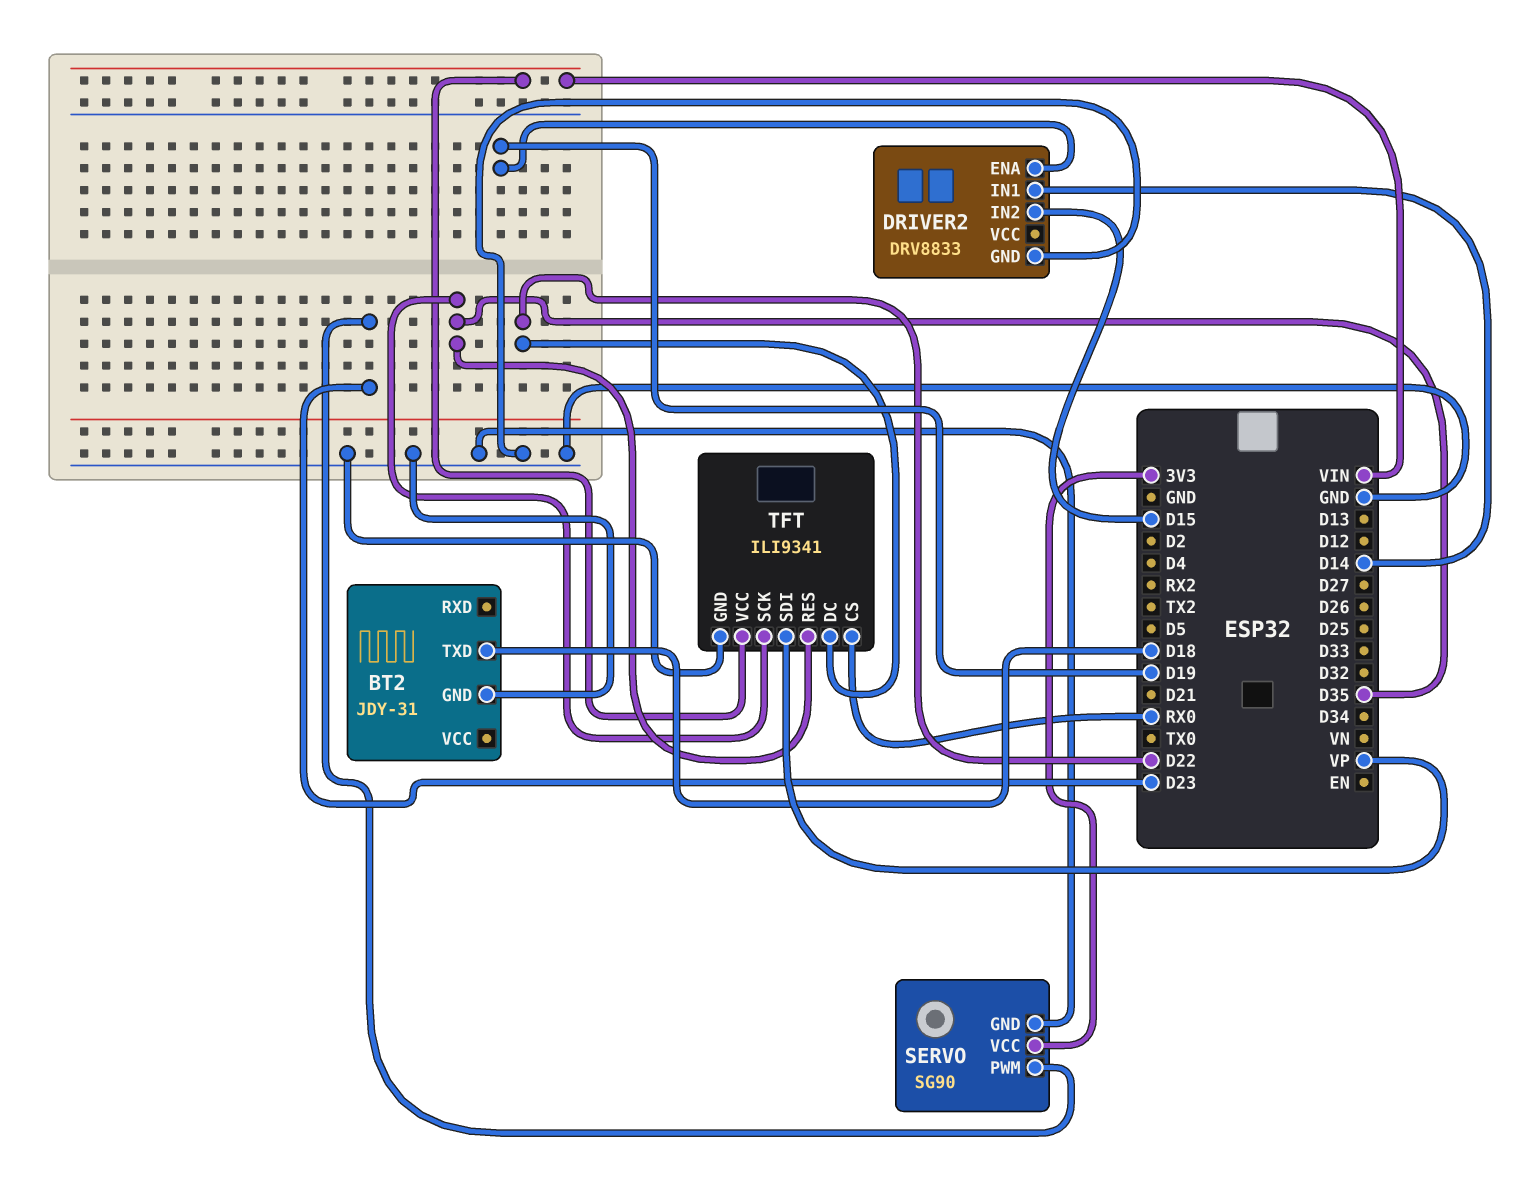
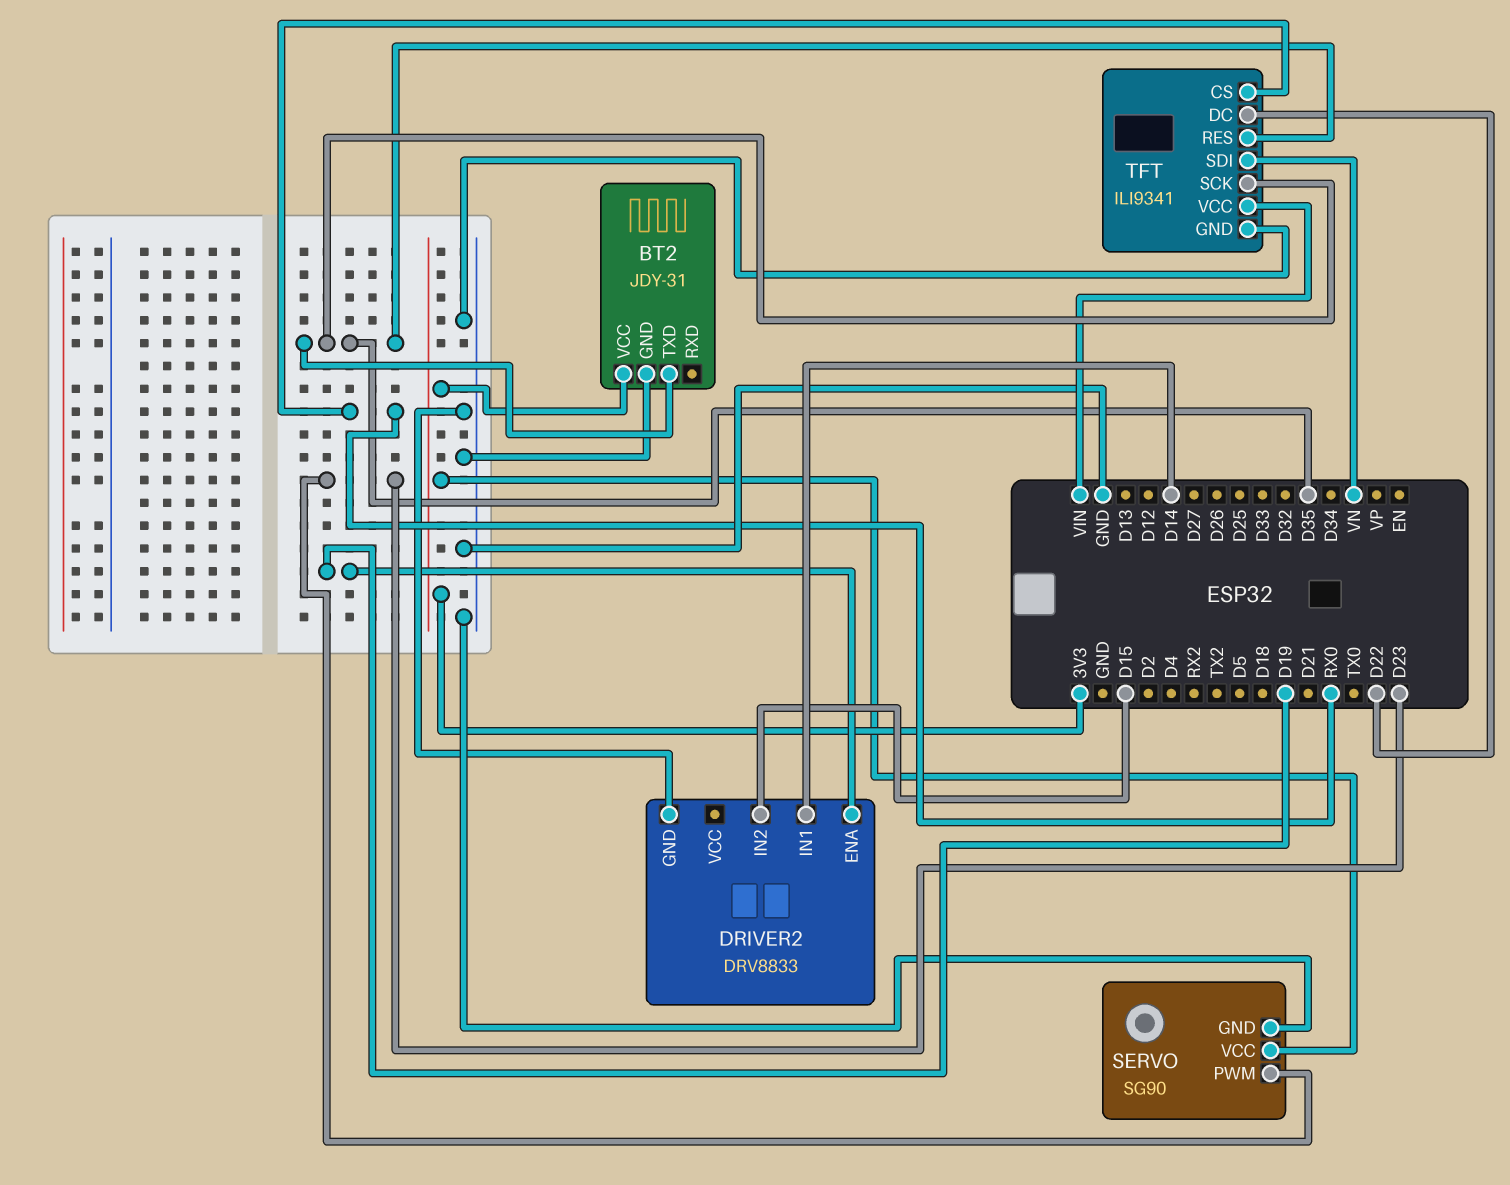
BT2 pin TXD: D18 -> D35
BT2 pin VCC: none -> 3V3
TFT pin SDI: VP -> VN

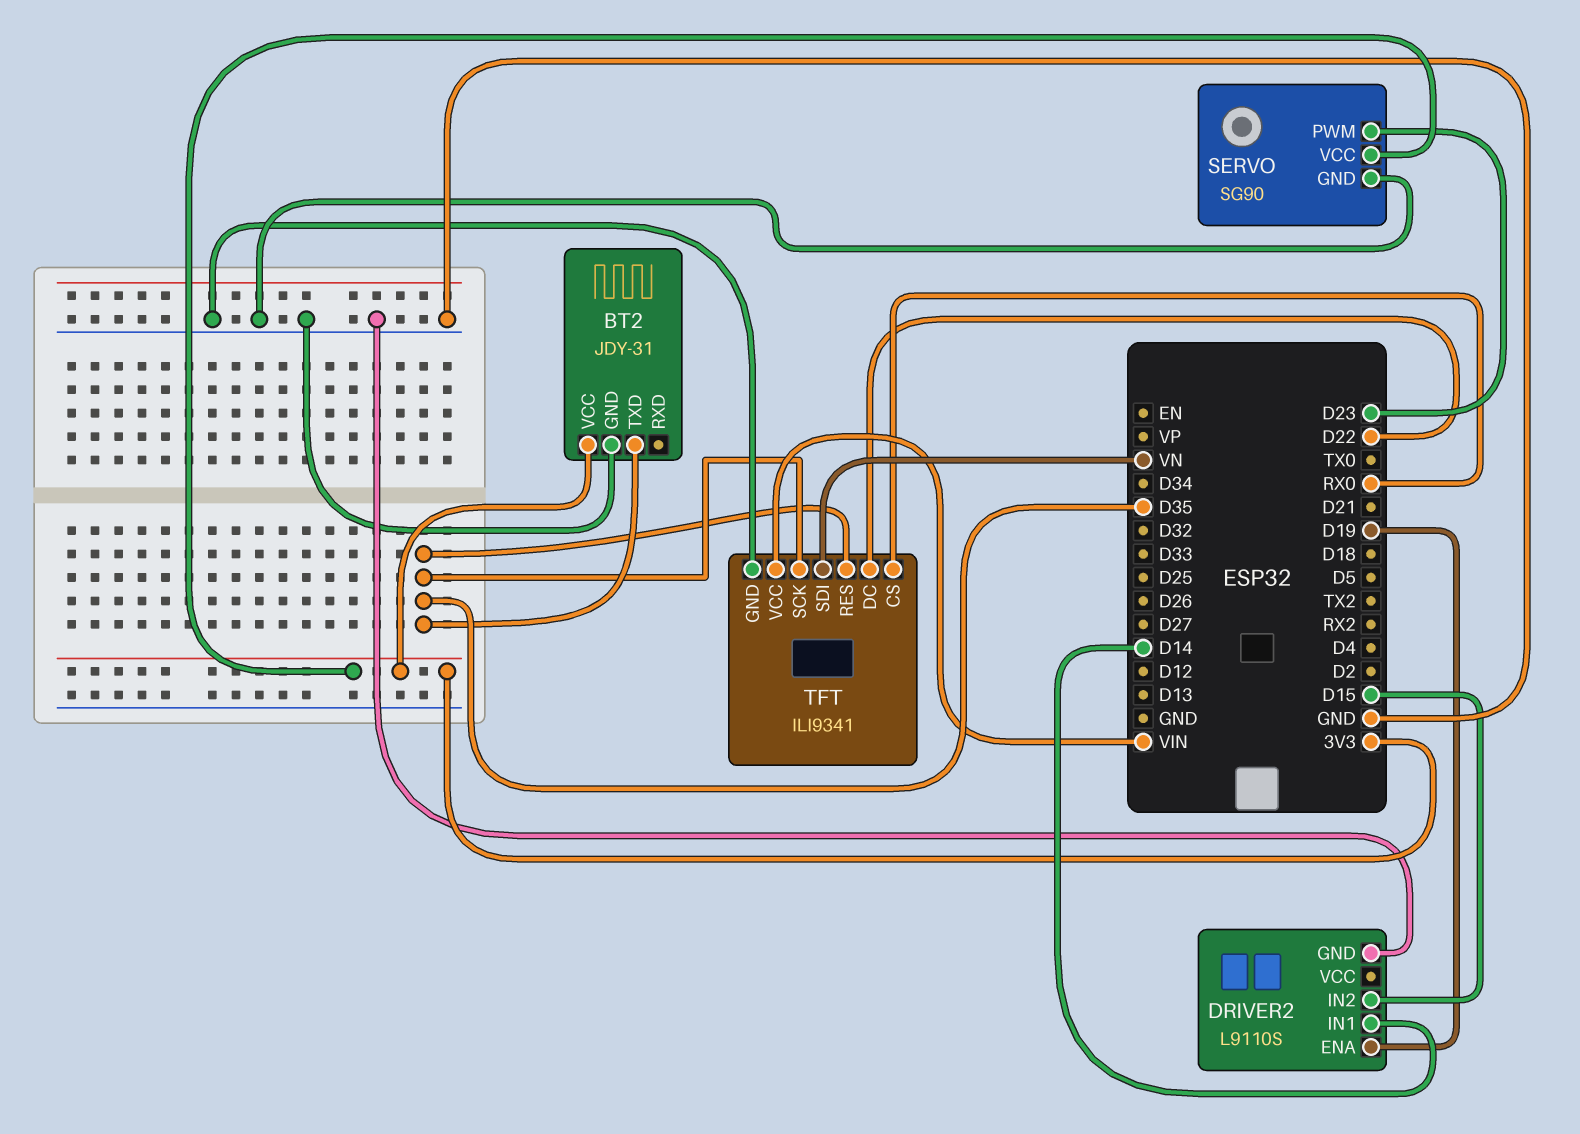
DRIVER2: DRV8833 -> L9110S

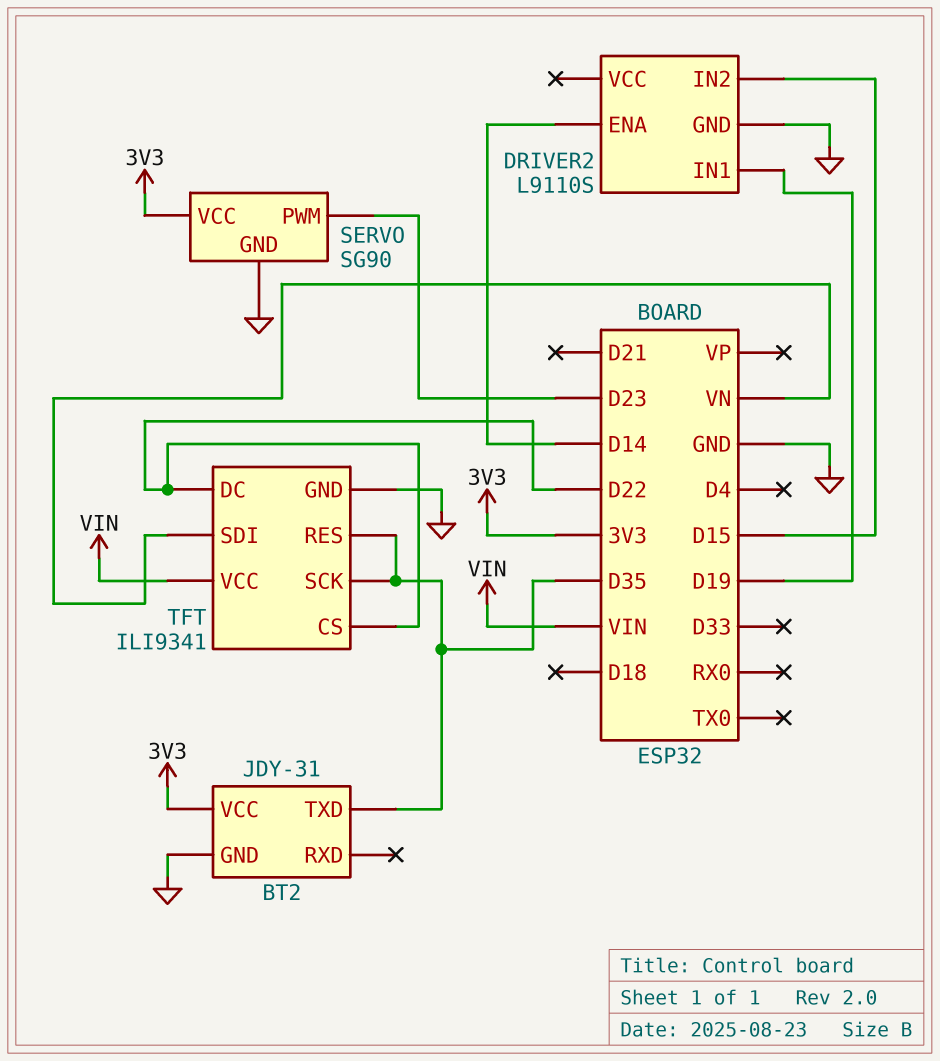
DRIVER2 pin ENA: D19 -> D14
DRIVER2 pin IN1: D14 -> D19
TFT pin CS: RX0 -> D22

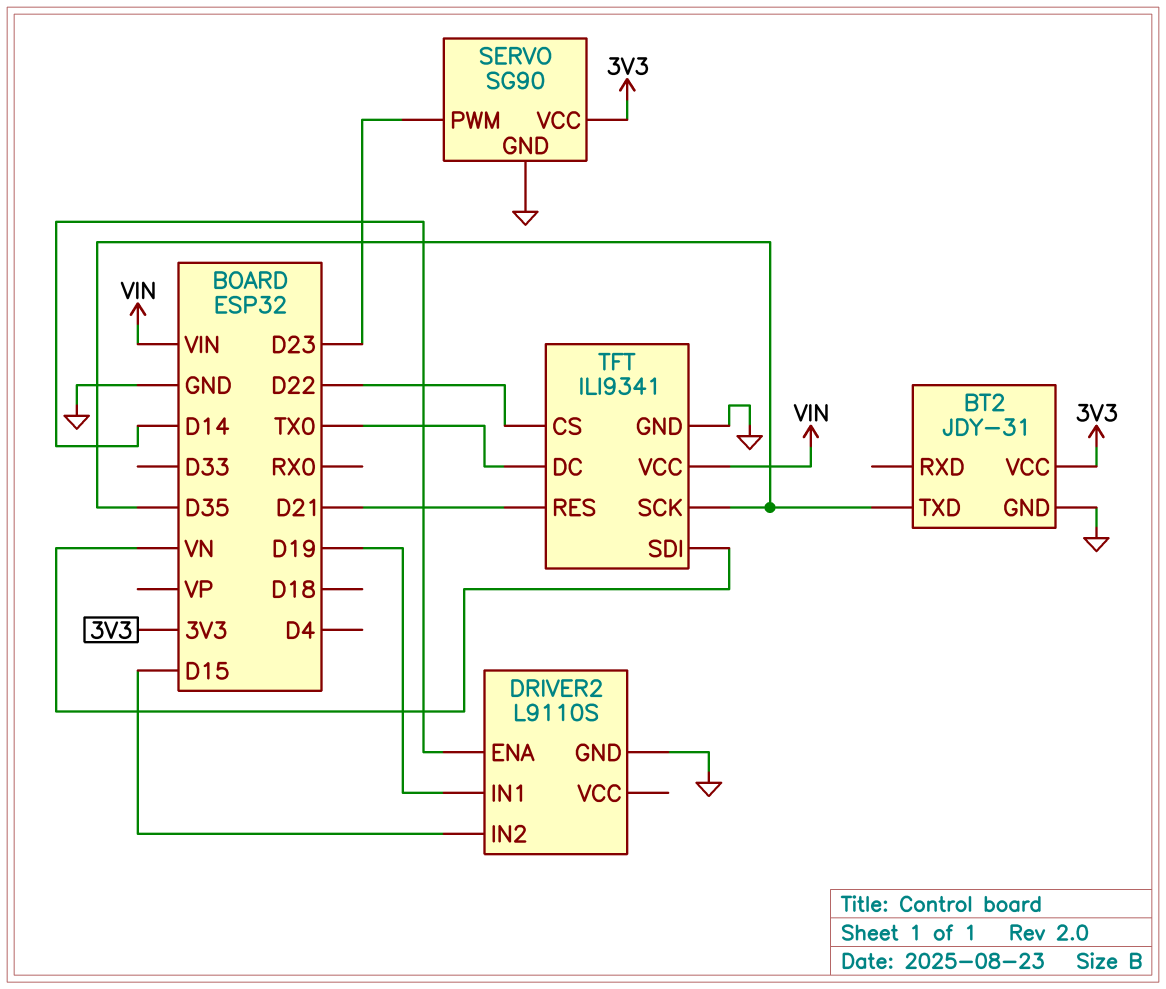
TFT pin DC: D22 -> TX0
TFT pin RES: D35 -> D21

